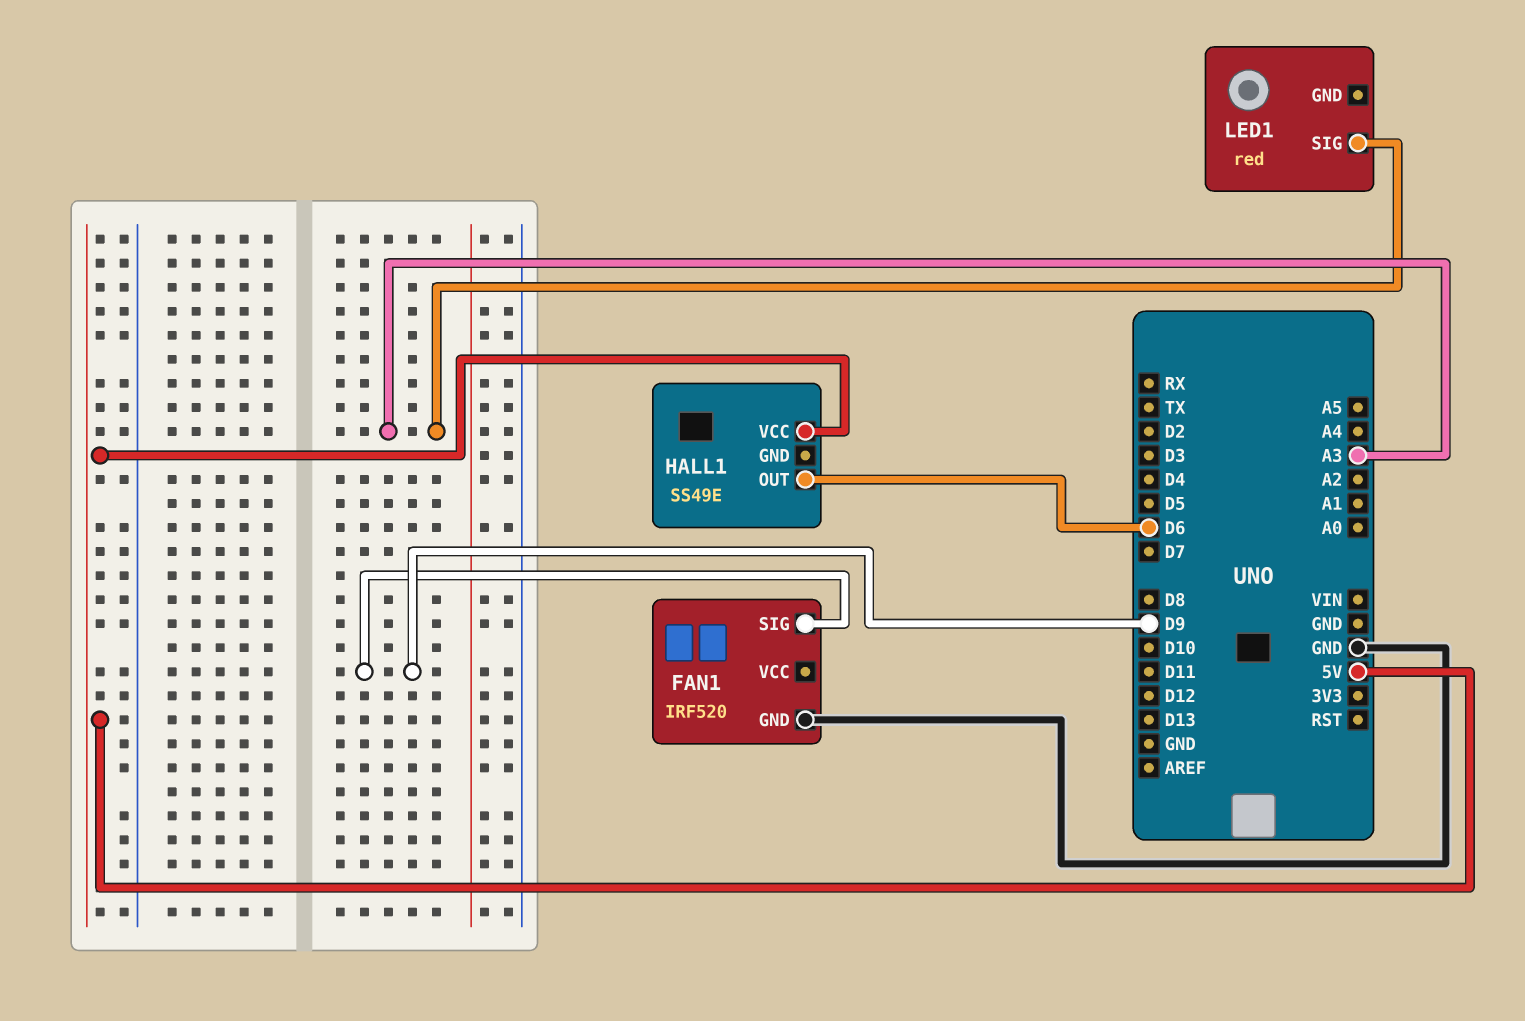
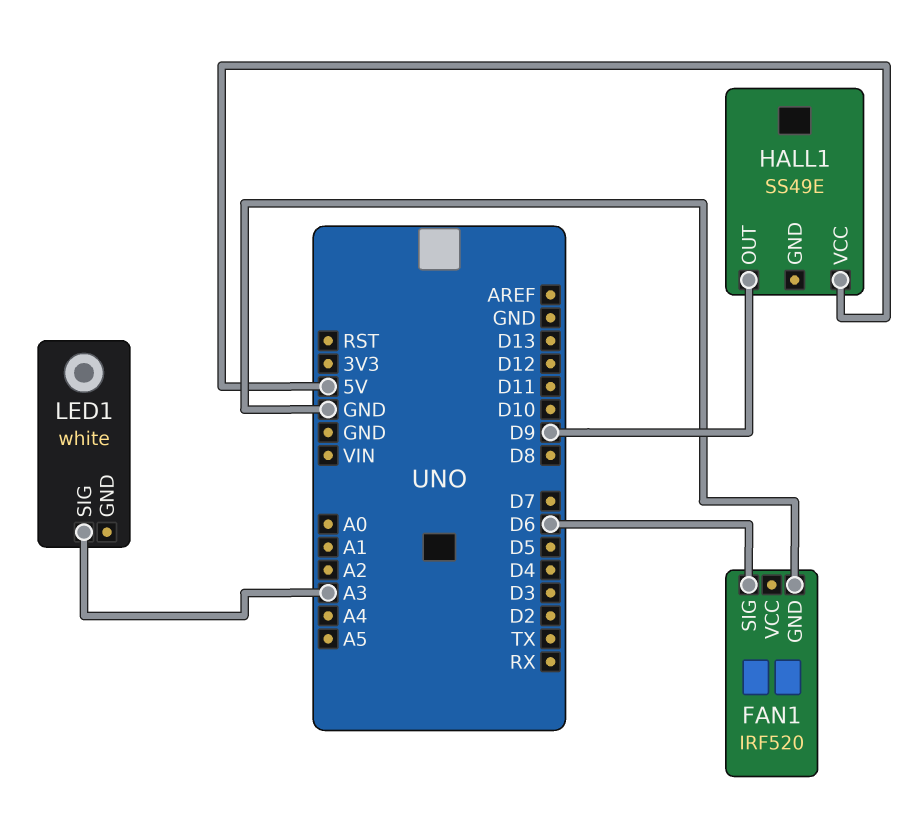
FAN1 pin SIG: D9 -> D6
HALL1 pin OUT: D6 -> D9
LED1: red -> white

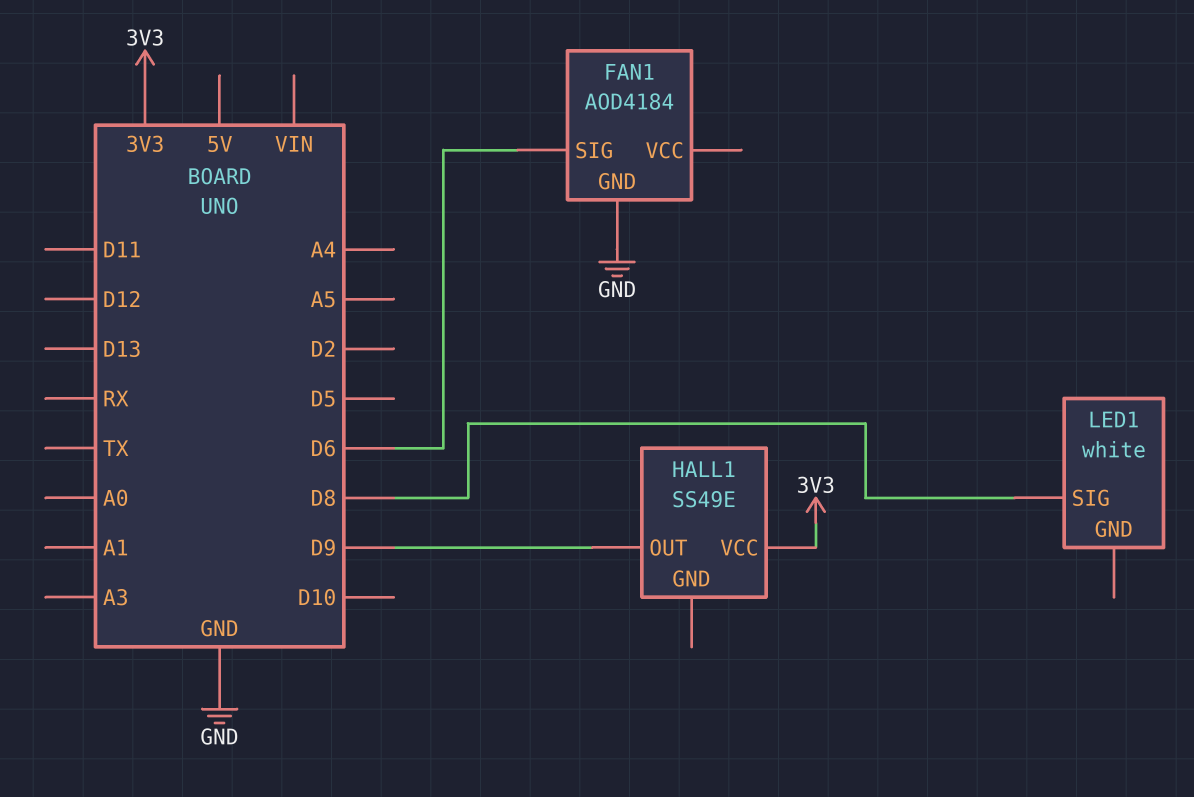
FAN1: IRF520 -> AOD4184
HALL1 pin VCC: 5V -> 3V3
LED1 pin SIG: A3 -> D8

